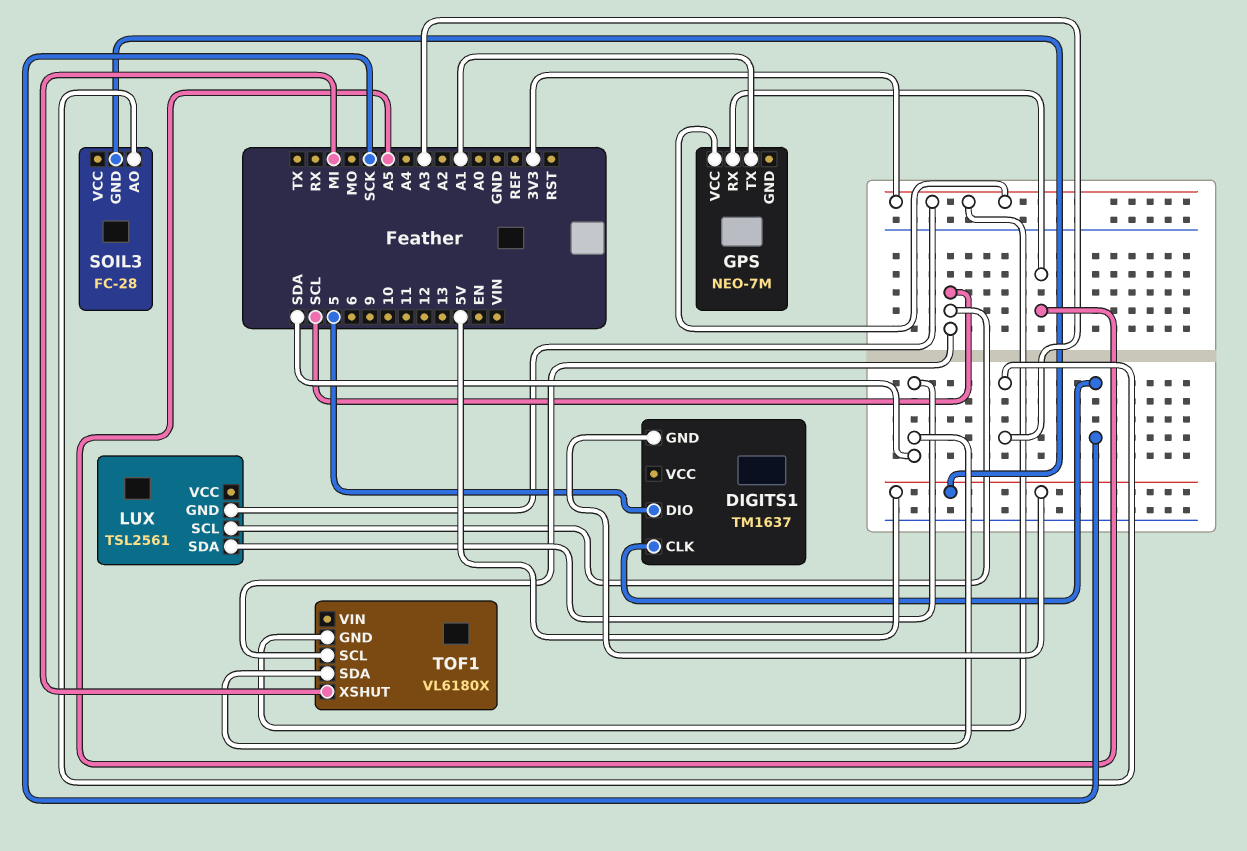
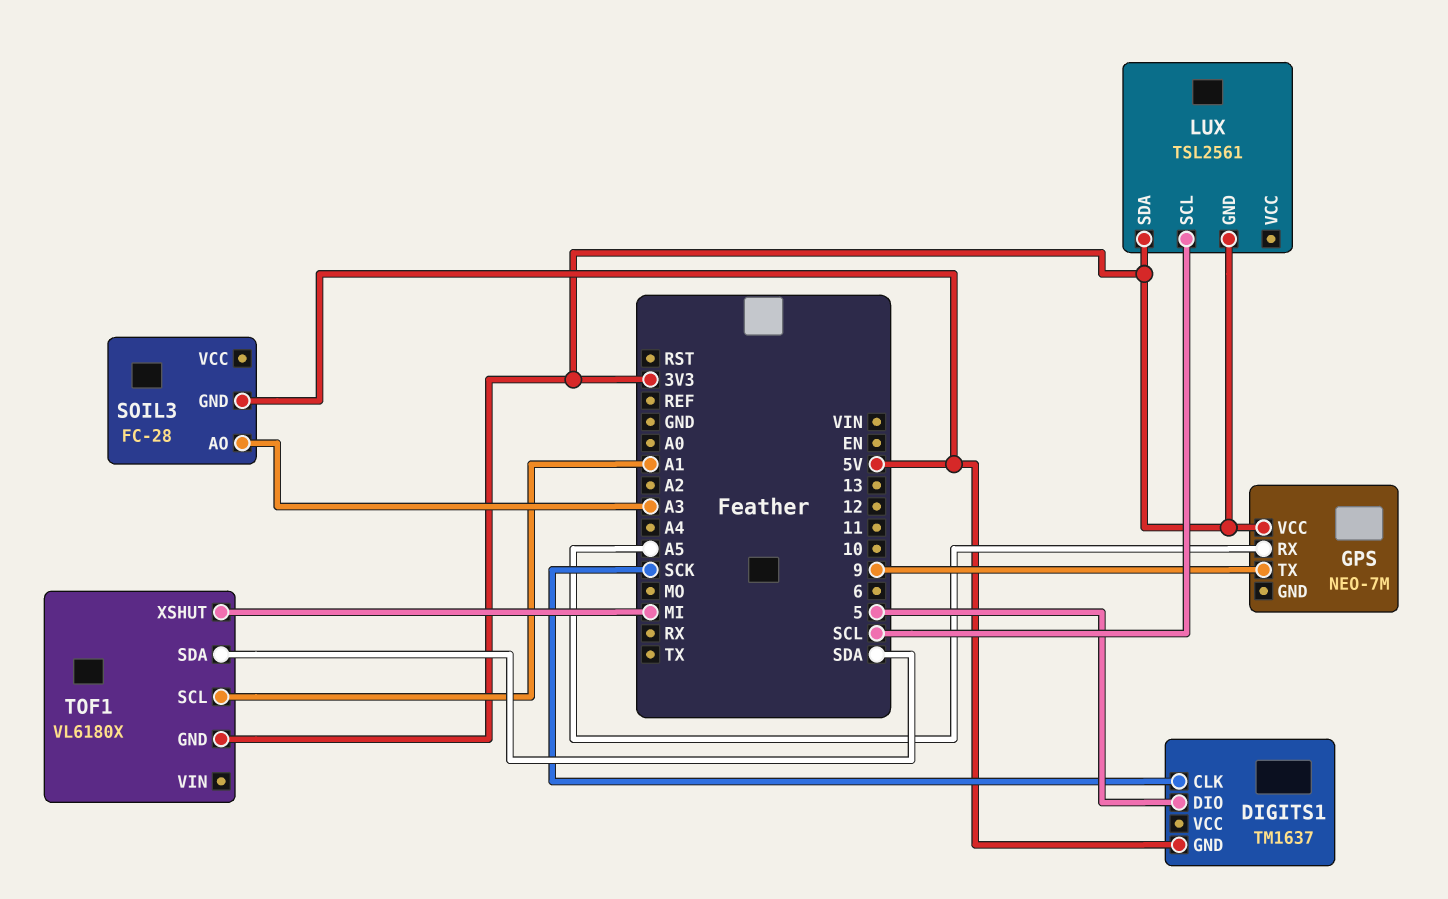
GPS pin TX: A1 -> 9
LUX pin SDA: SDA -> 3V3
TOF1 pin SCL: SCL -> A1

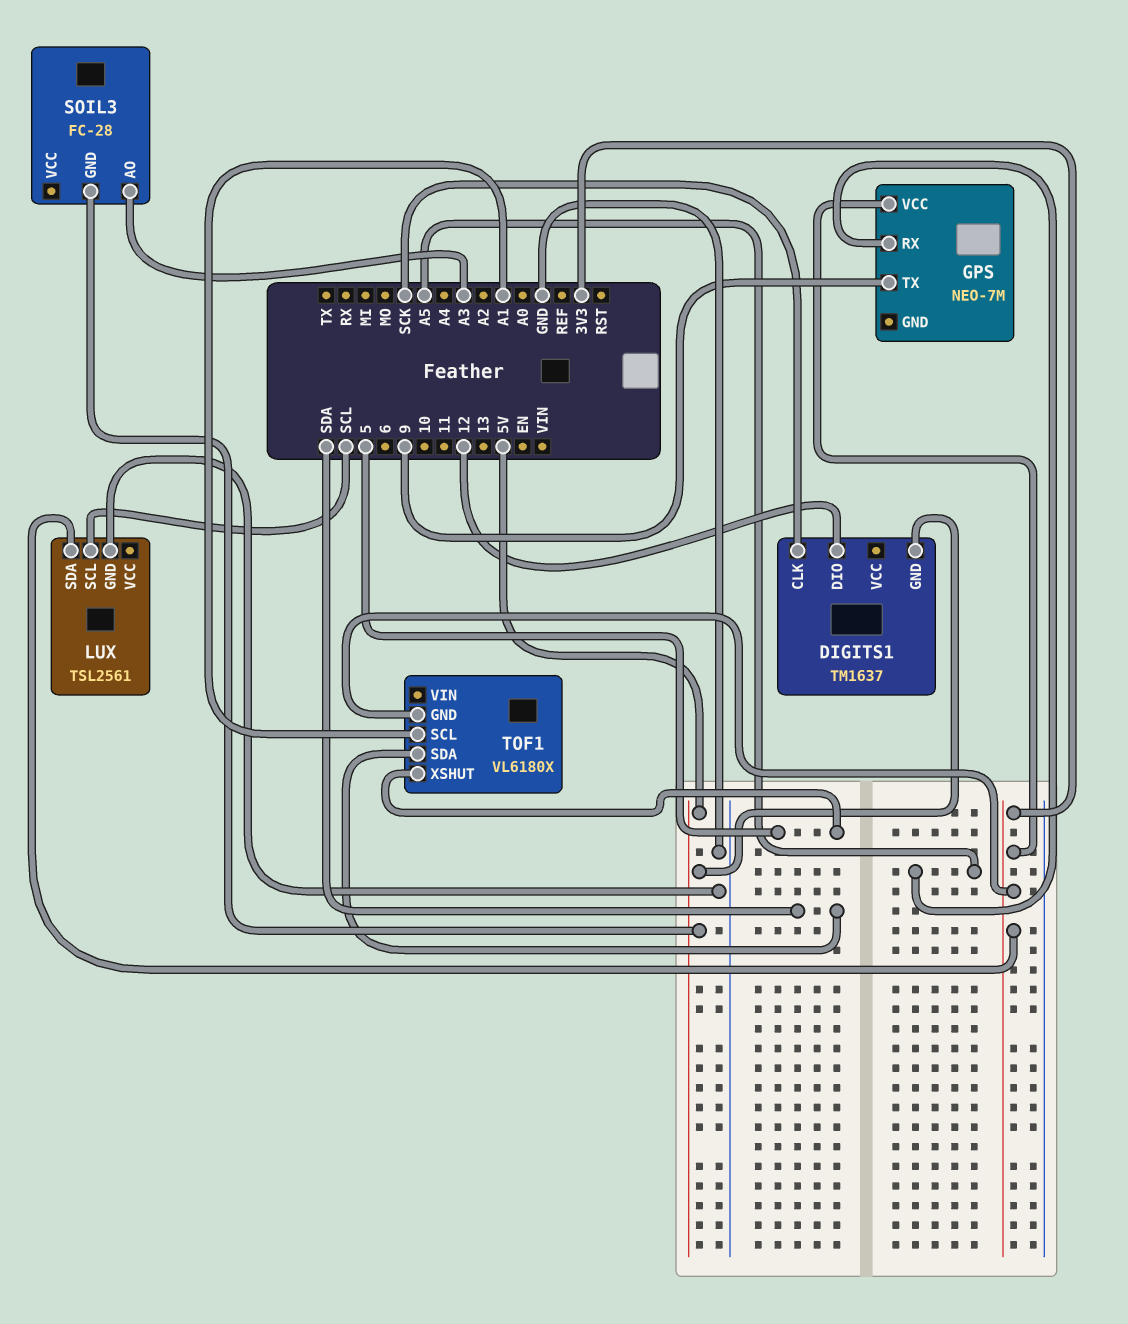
DIGITS1 pin DIO: 5 -> 12
LUX pin GND: 3V3 -> GND
TOF1 pin XSHUT: MI -> 5

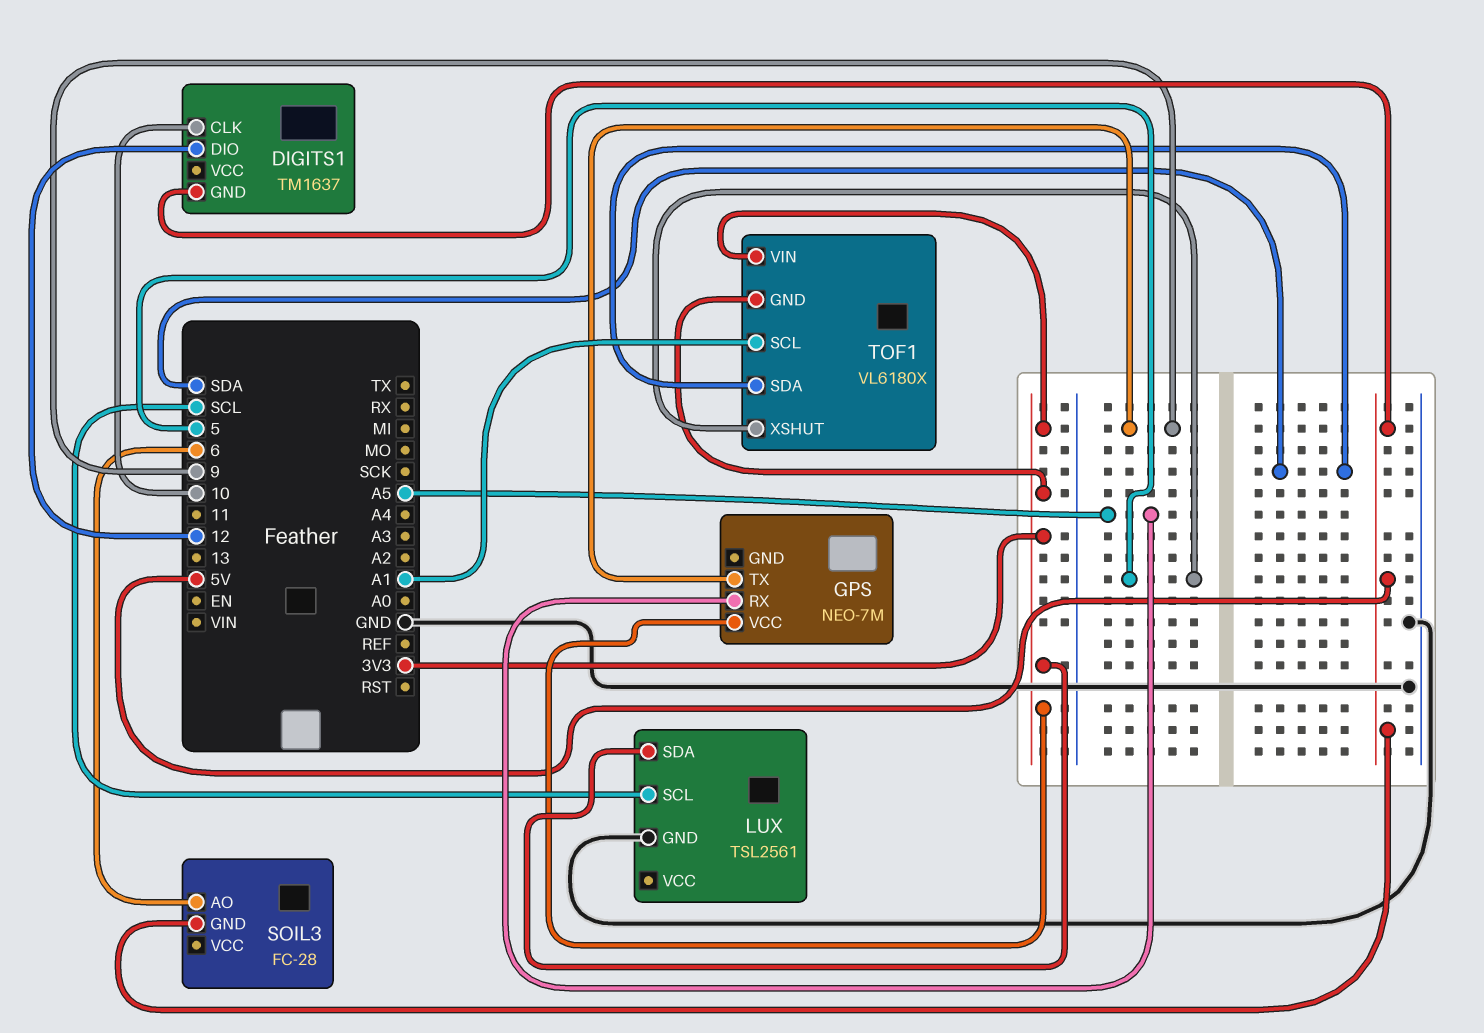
DIGITS1 pin CLK: SCK -> 10
SOIL3 pin AO: A3 -> 6
TOF1 pin VIN: none -> 3V3

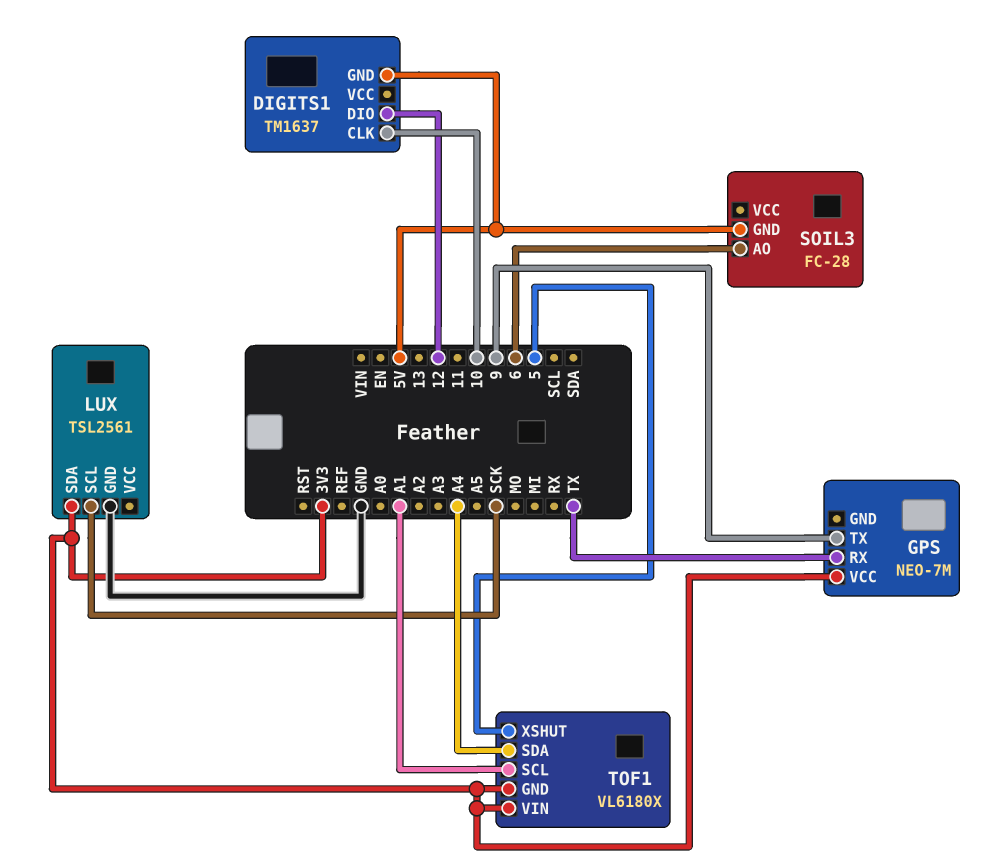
GPS pin RX: A5 -> TX
LUX pin SCL: SCL -> SCK
TOF1 pin SDA: SDA -> A4

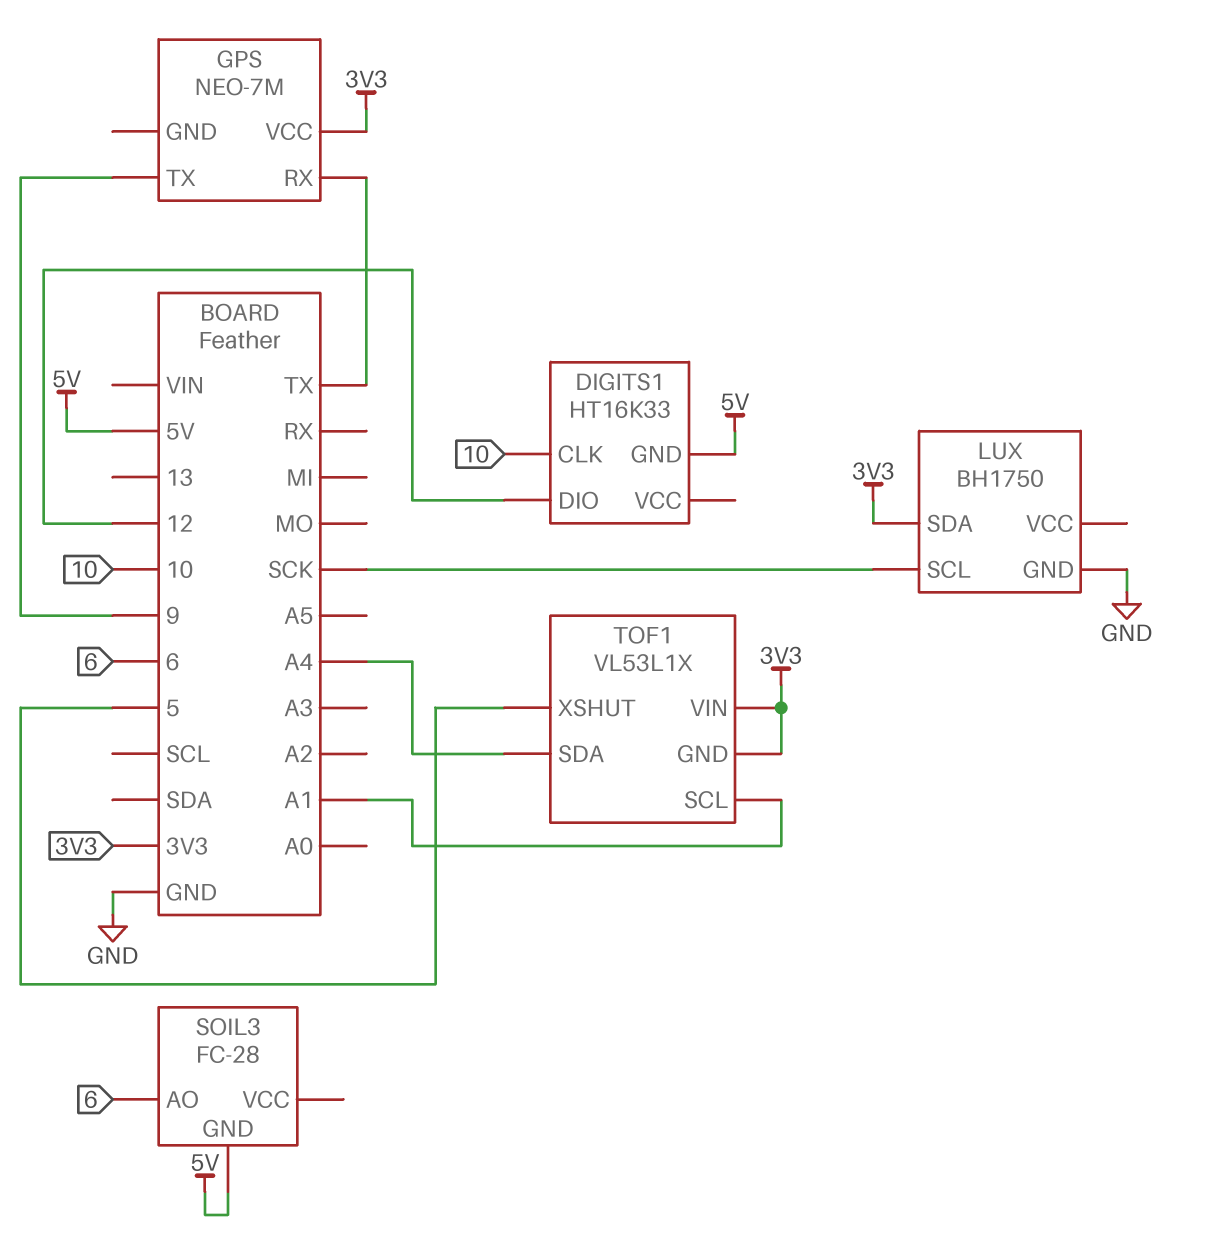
DIGITS1: TM1637 -> HT16K33
LUX: TSL2561 -> BH1750
TOF1: VL6180X -> VL53L1X

